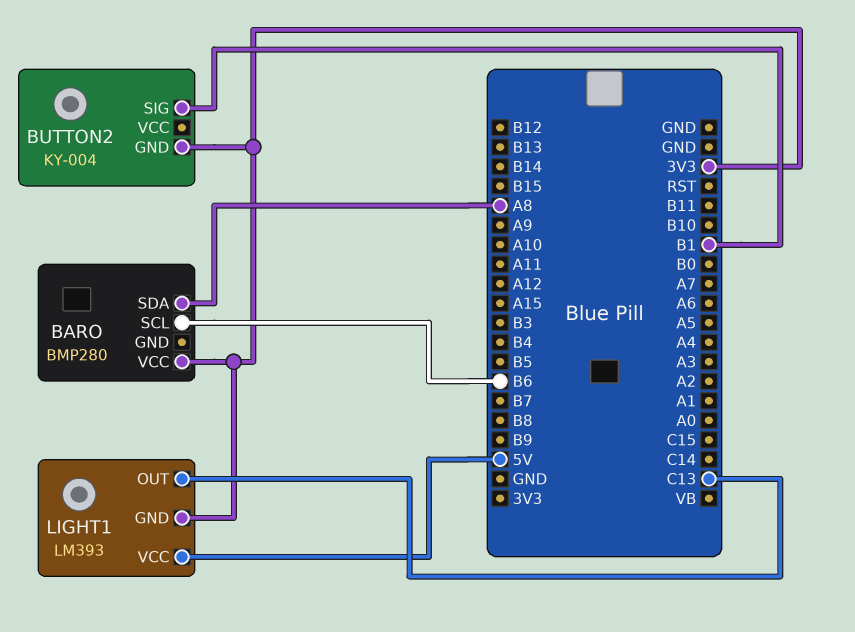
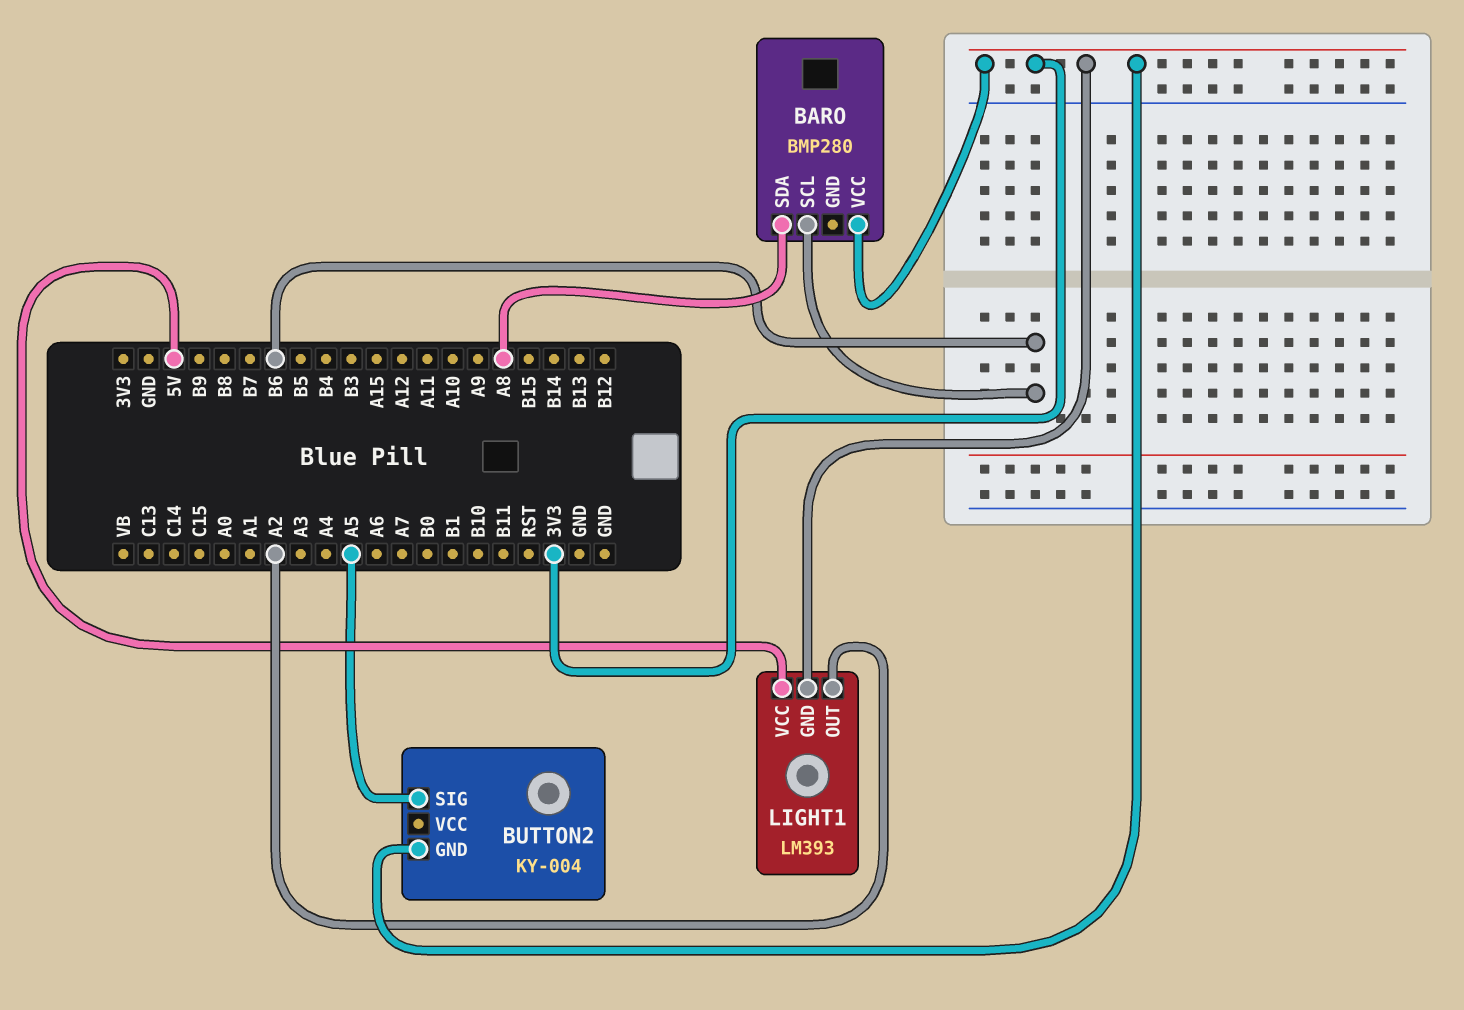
BUTTON2 pin SIG: B1 -> A5
LIGHT1 pin OUT: C13 -> A2

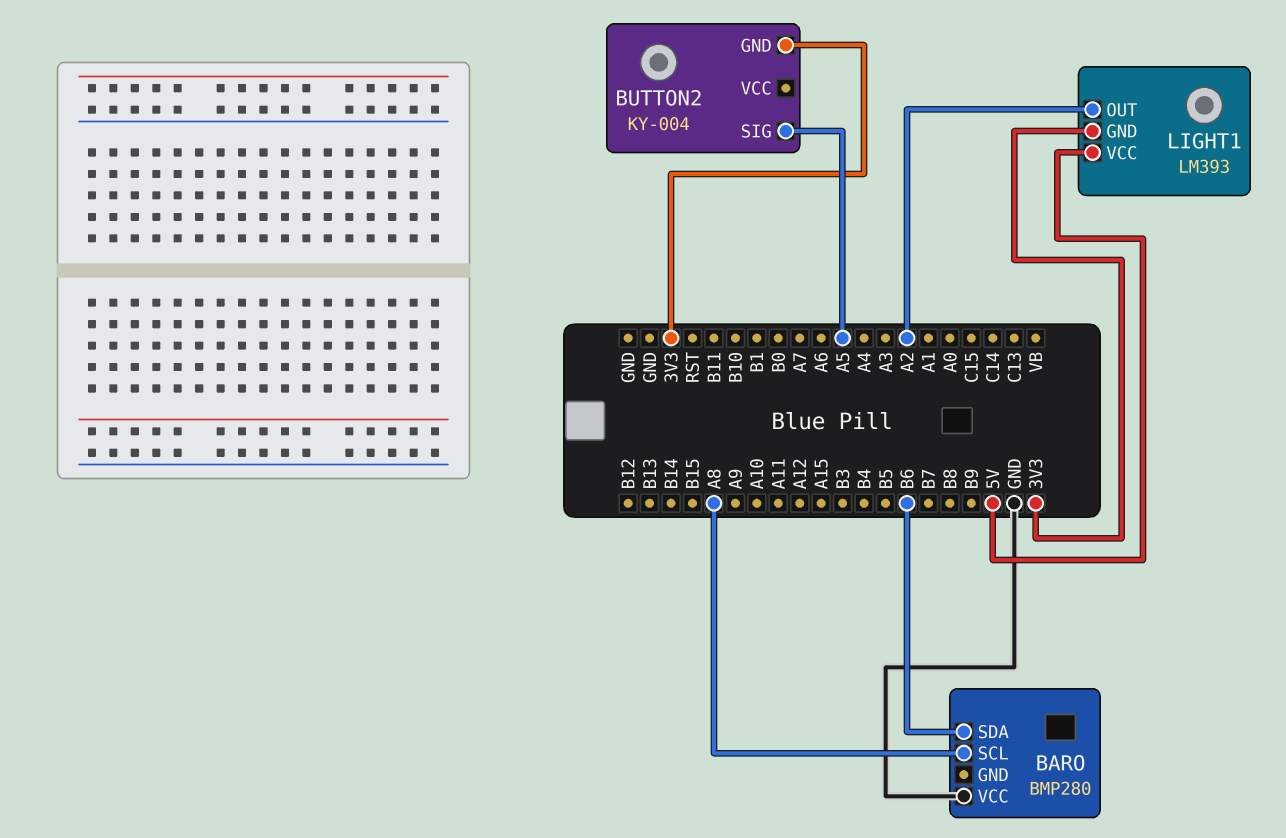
BARO pin SCL: B6 -> A8
BARO pin SDA: A8 -> B6
BARO pin VCC: 3V3 -> GND

